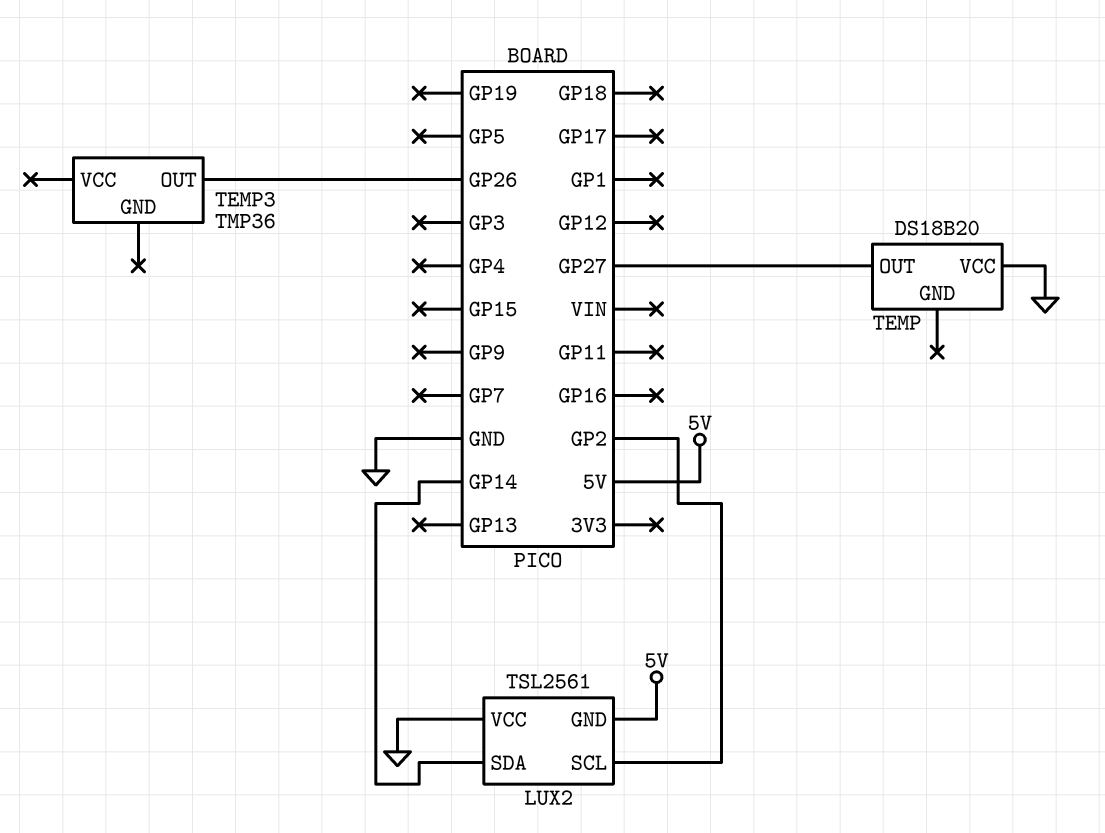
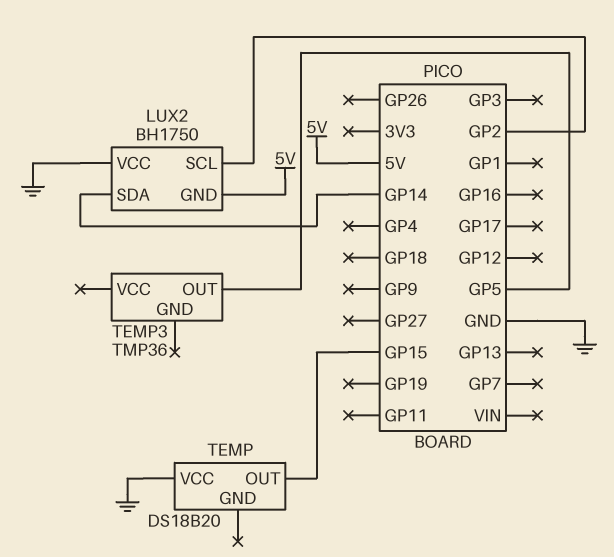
LUX2: TSL2561 -> BH1750
TEMP pin OUT: GP27 -> GP15
TEMP3 pin OUT: GP26 -> GP5

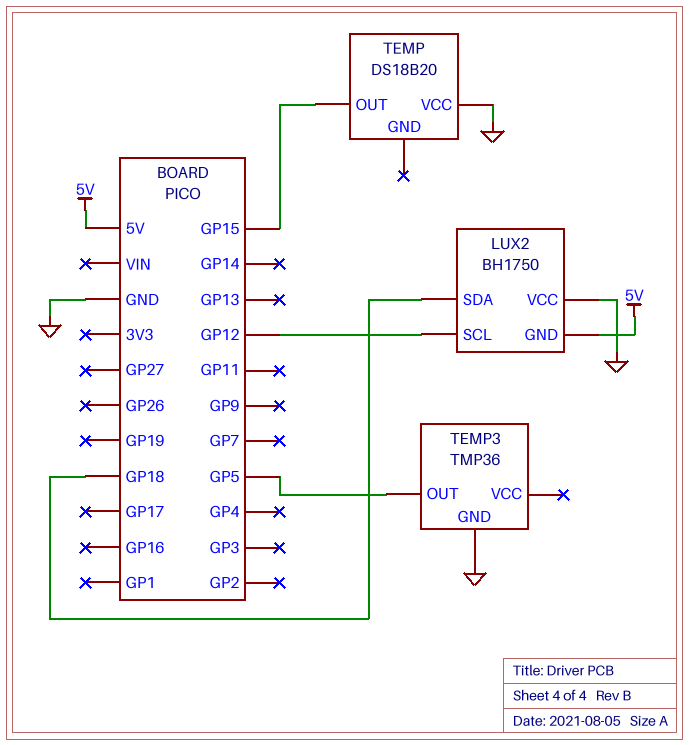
LUX2 pin SCL: GP2 -> GP12
LUX2 pin SDA: GP14 -> GP18
TEMP3 pin GND: none -> GND

